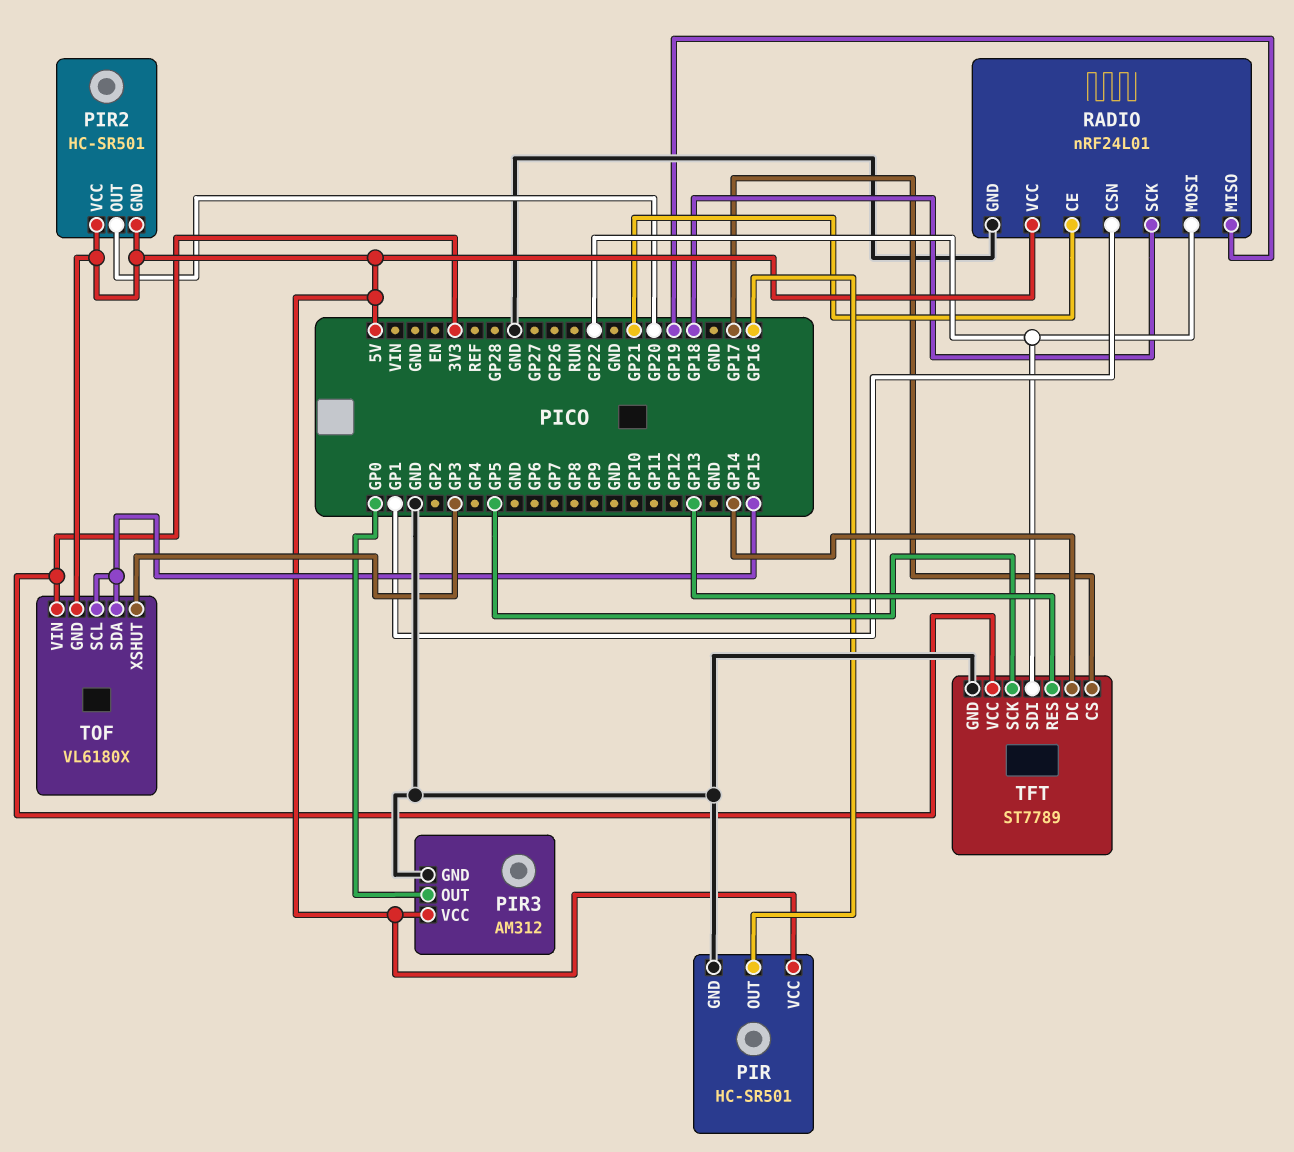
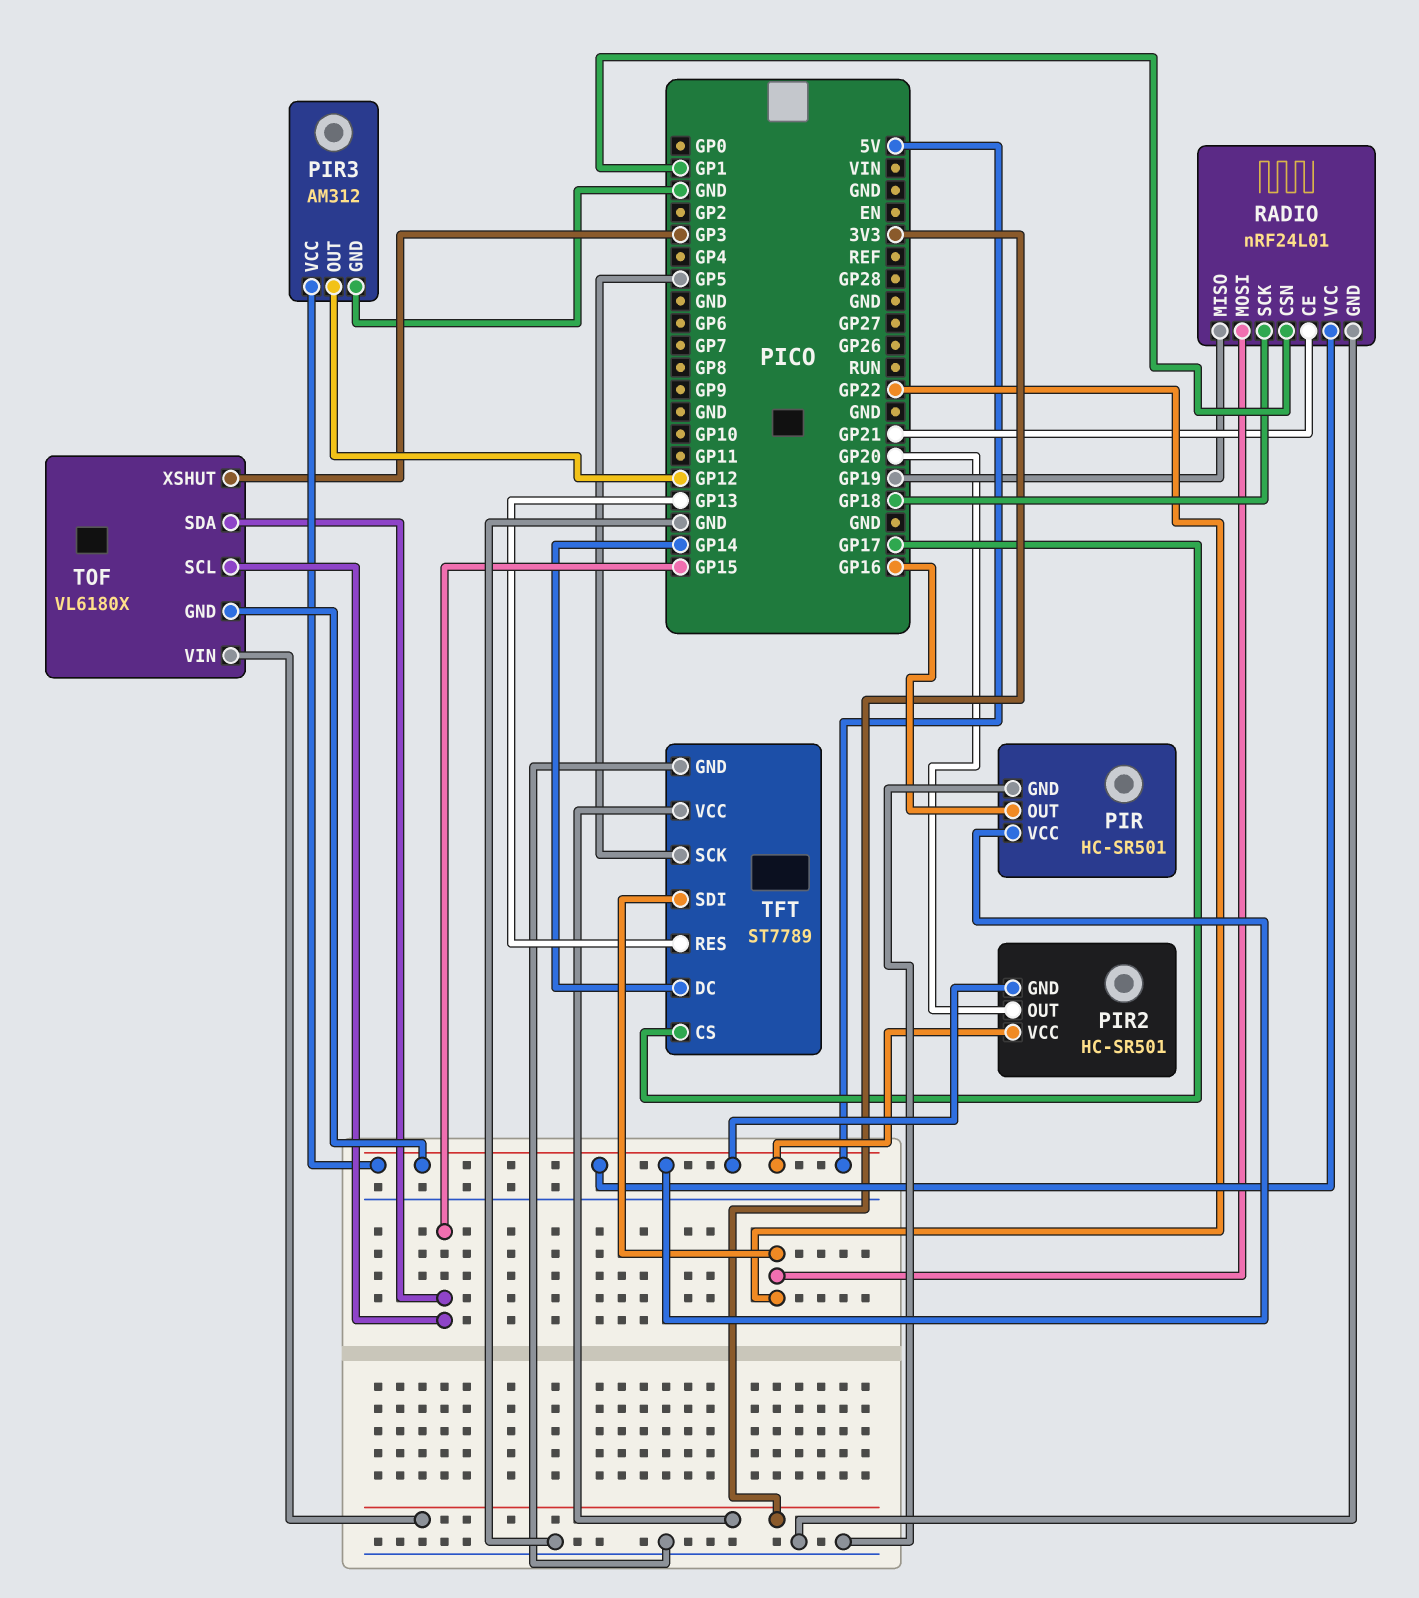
PIR3 pin OUT: GP0 -> GP12

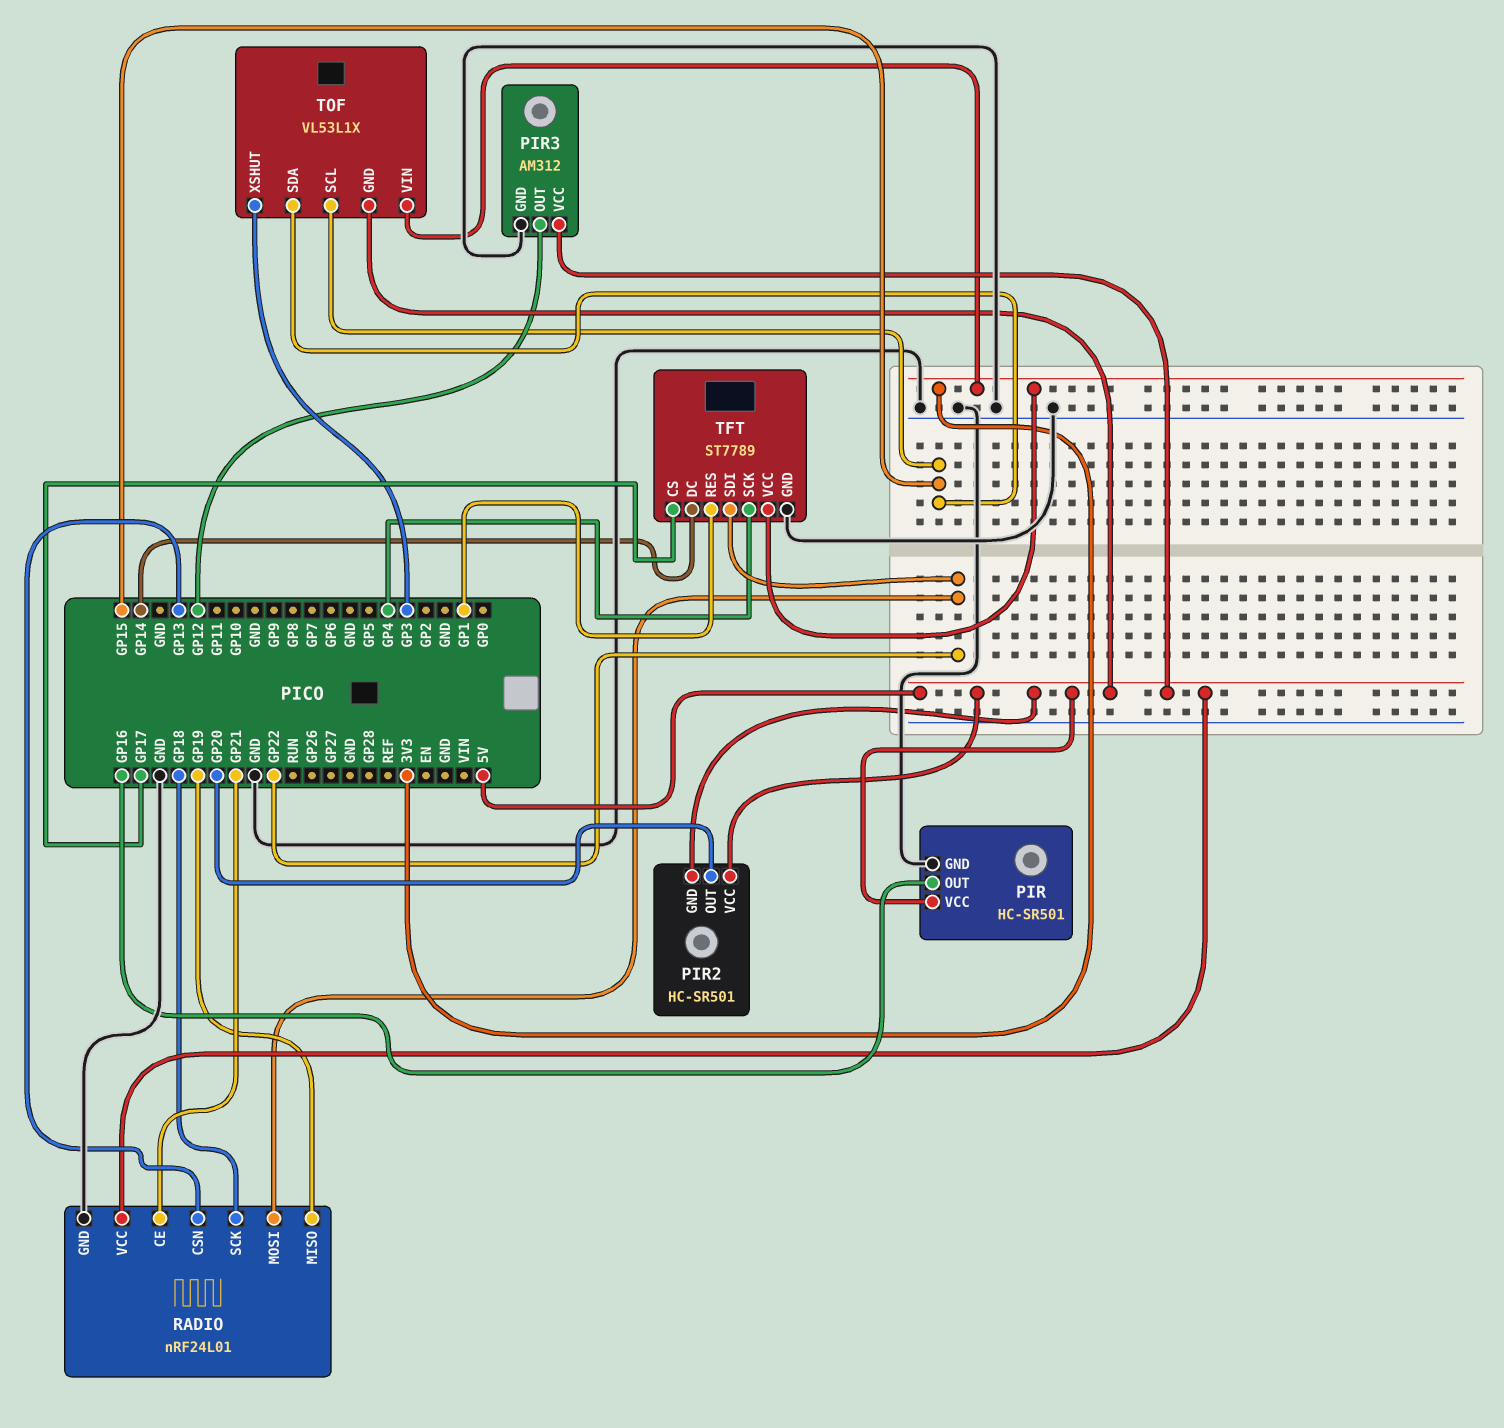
RADIO pin CSN: GP1 -> GP13
TFT pin RES: GP13 -> GP1
TFT pin SCK: GP5 -> GP4
TOF: VL6180X -> VL53L1X

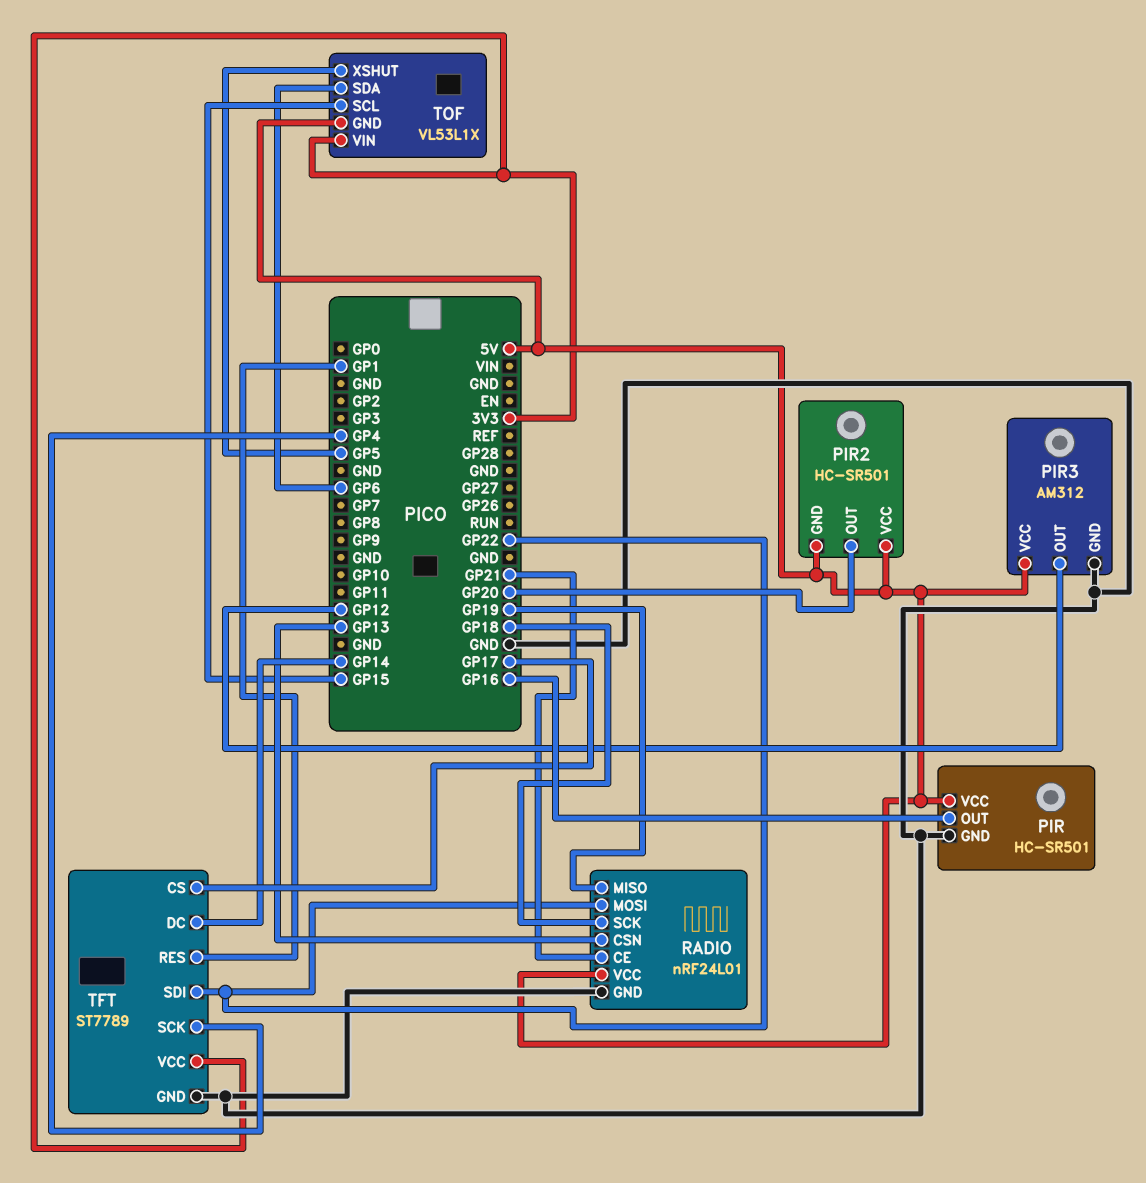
TOF pin SDA: GP15 -> GP6
TOF pin XSHUT: GP3 -> GP5

